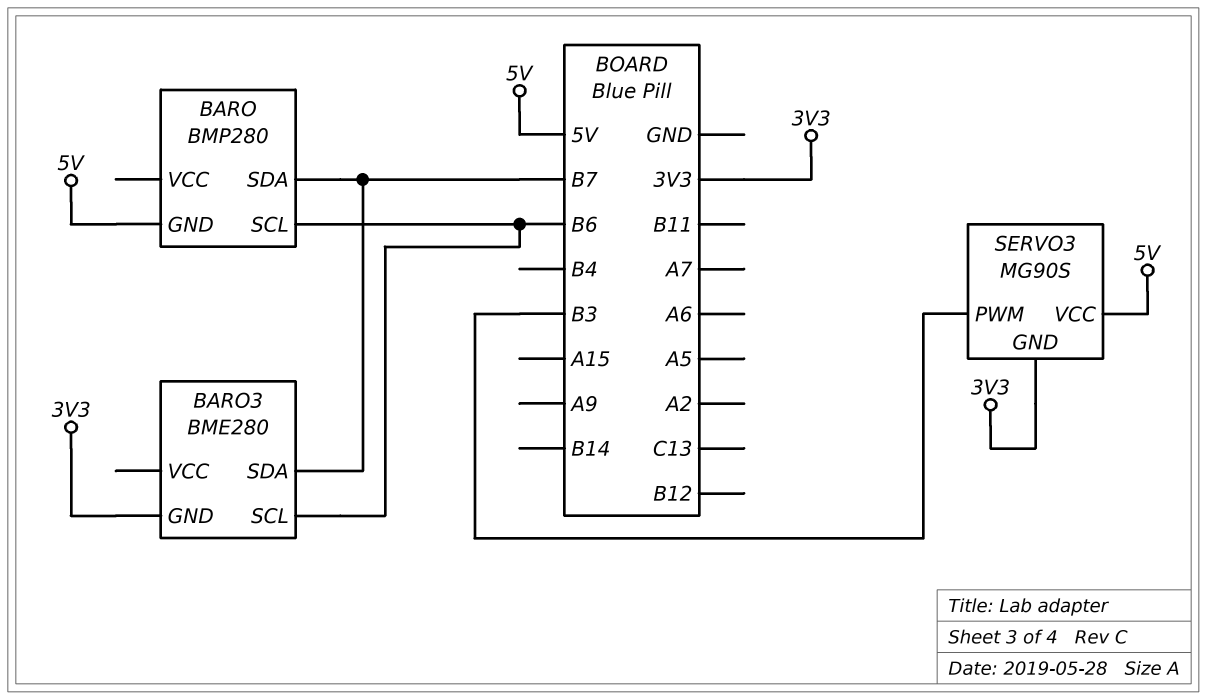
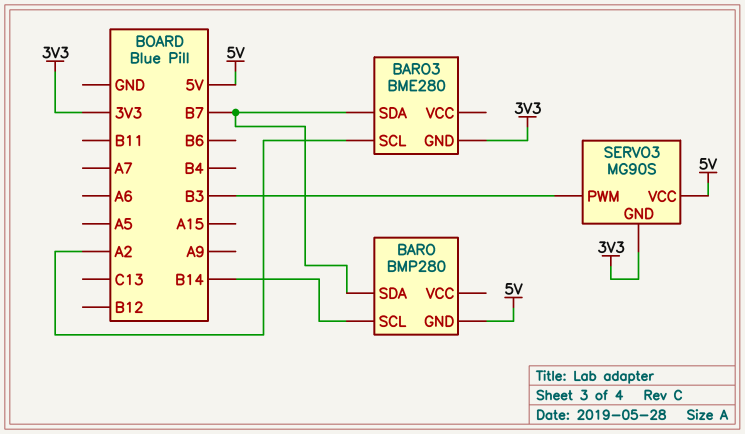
BARO pin SCL: B6 -> B14
BARO3 pin SCL: B6 -> A2

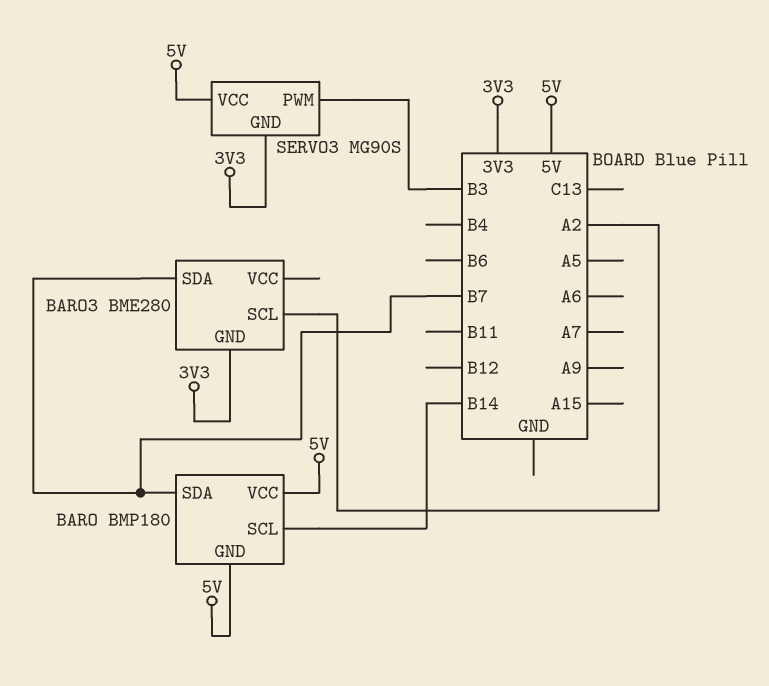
BARO: BMP280 -> BMP180
BARO pin VCC: none -> 5V

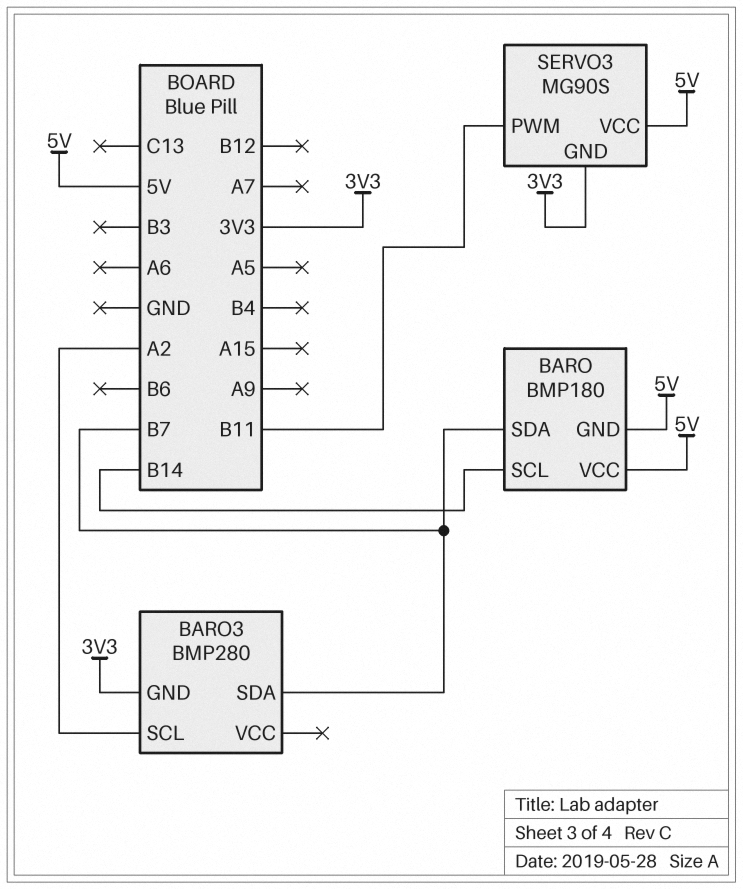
BARO3: BME280 -> BMP280
SERVO3 pin PWM: B3 -> B11

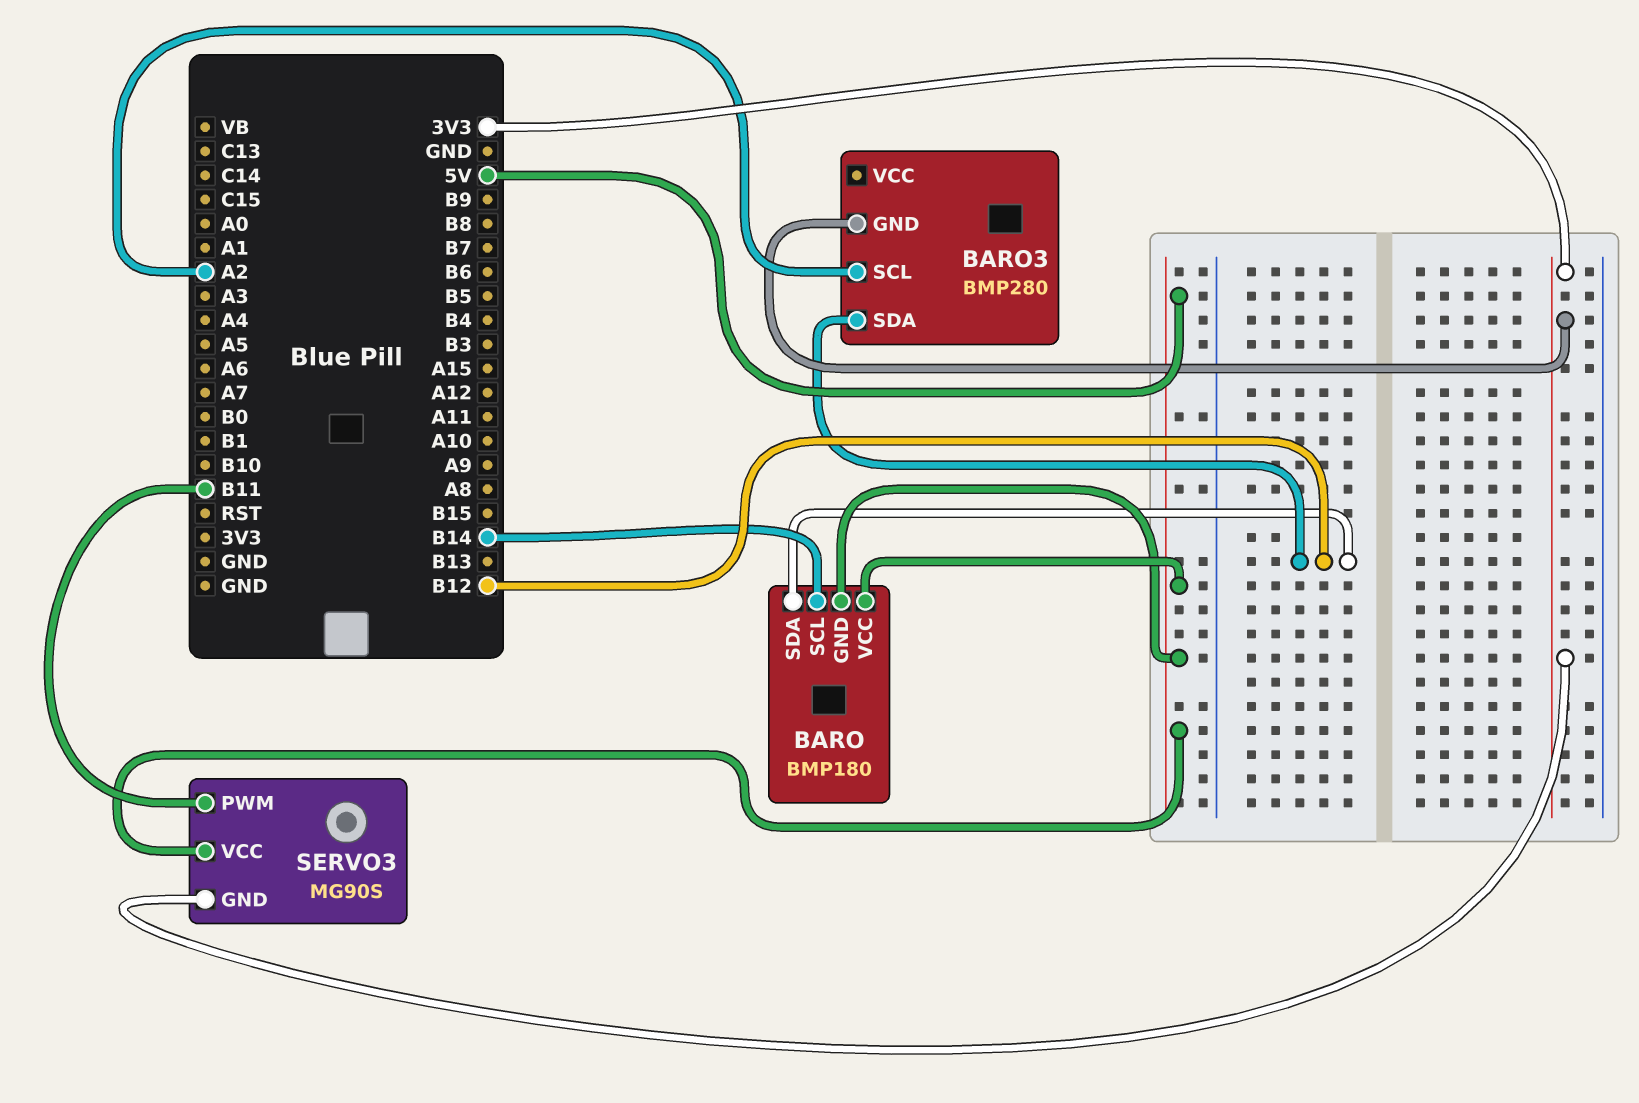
BARO pin SDA: B7 -> B12
BARO3 pin SDA: B7 -> B12

